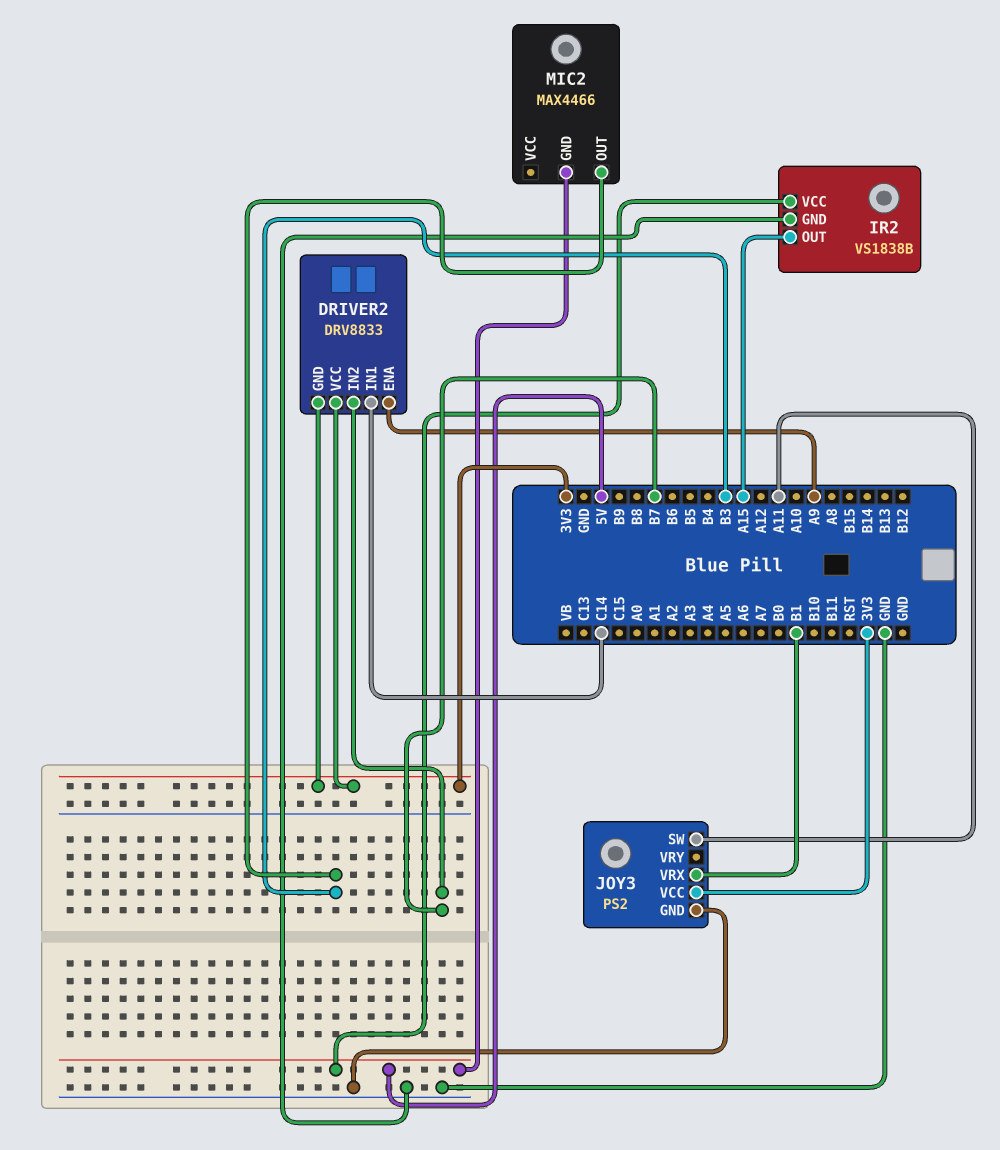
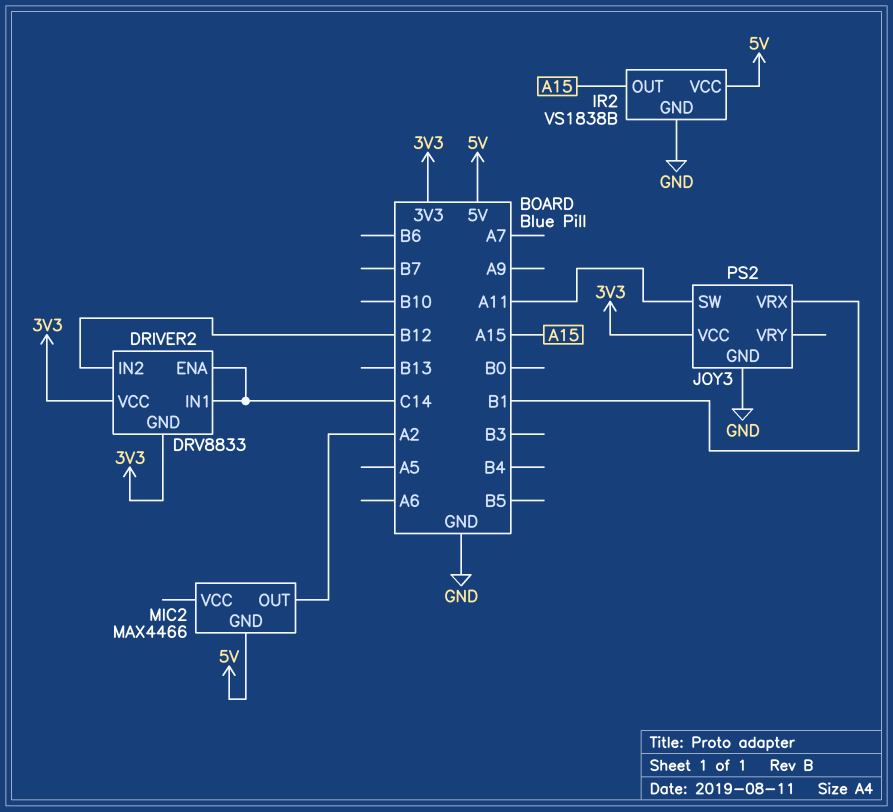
DRIVER2 pin ENA: A9 -> C14
DRIVER2 pin IN2: B7 -> B12
MIC2 pin OUT: B3 -> A2

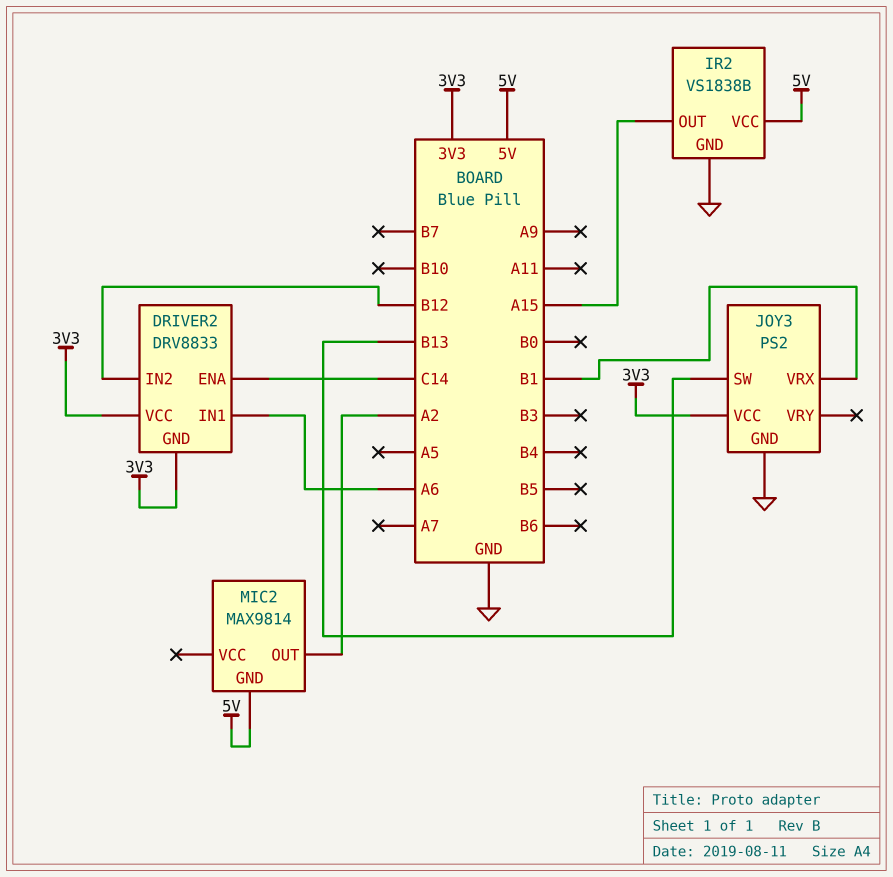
DRIVER2 pin IN1: C14 -> A6
JOY3 pin SW: A11 -> B13
MIC2: MAX4466 -> MAX9814

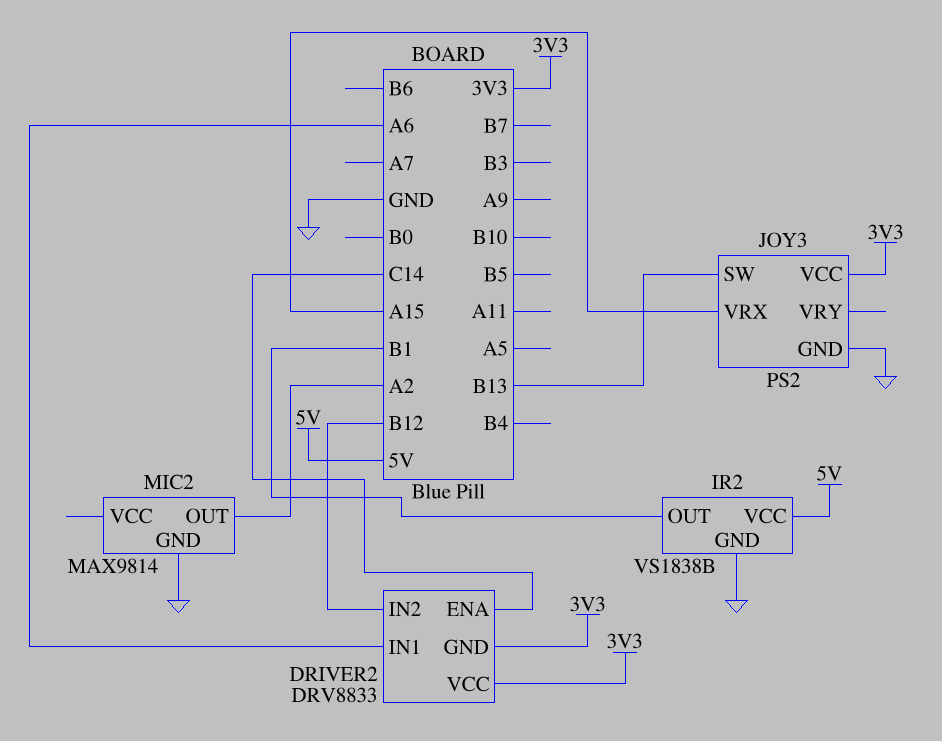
IR2 pin OUT: A15 -> B1
JOY3 pin VRX: B1 -> A15
MIC2 pin GND: 5V -> GND

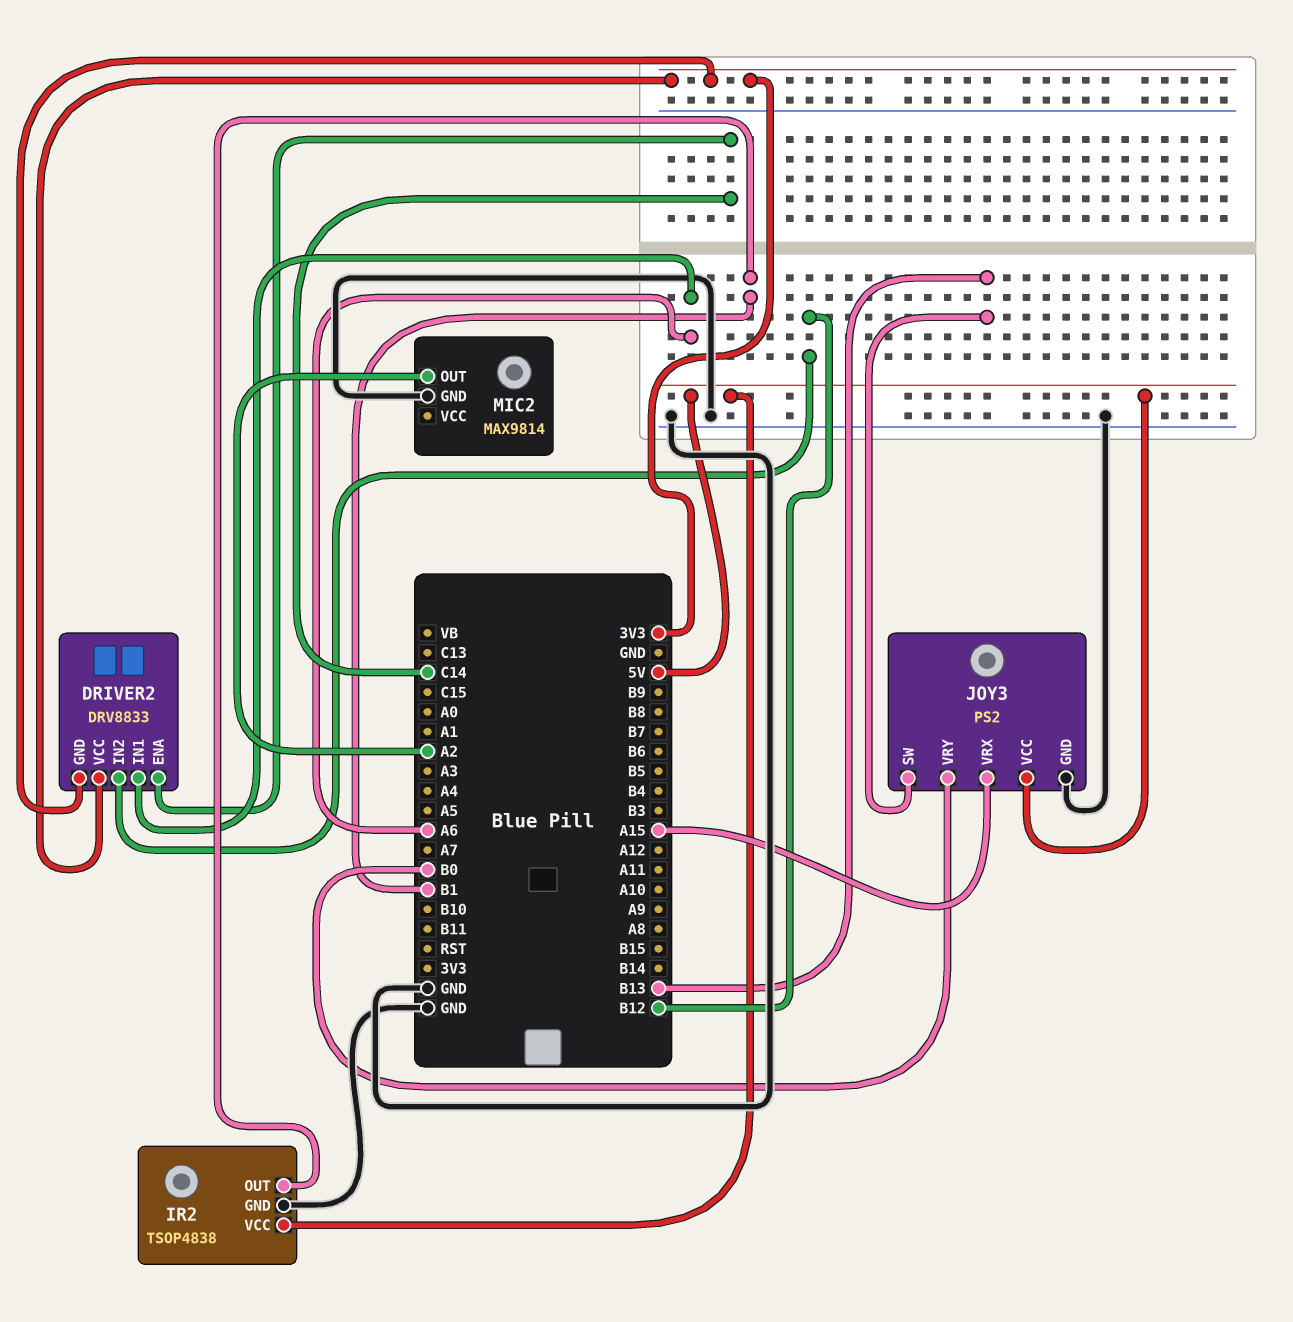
IR2: VS1838B -> TSOP4838
JOY3 pin VCC: 3V3 -> 5V
JOY3 pin VRY: none -> B0

